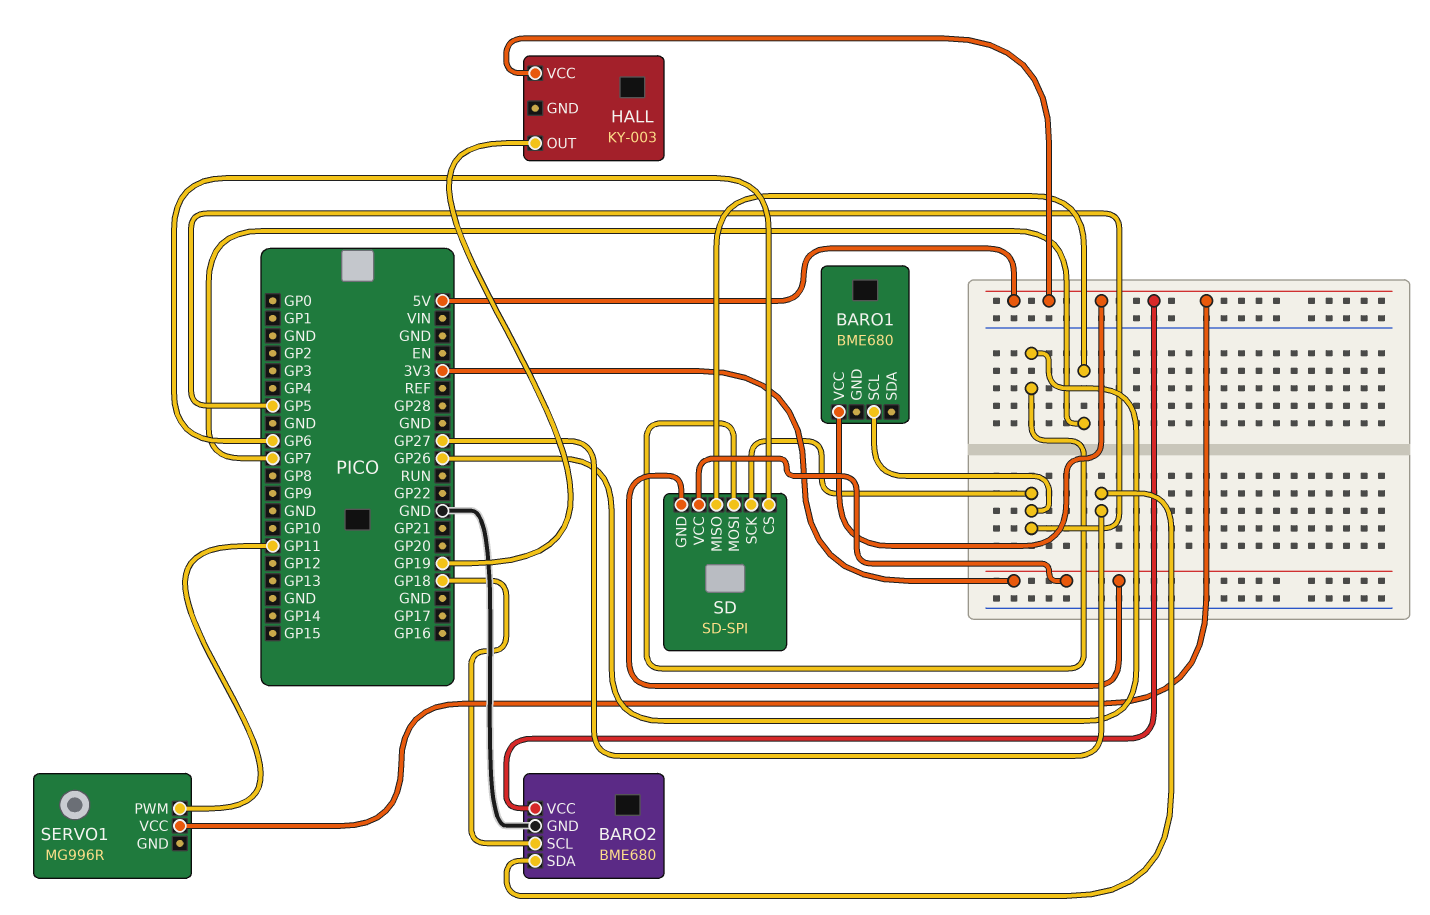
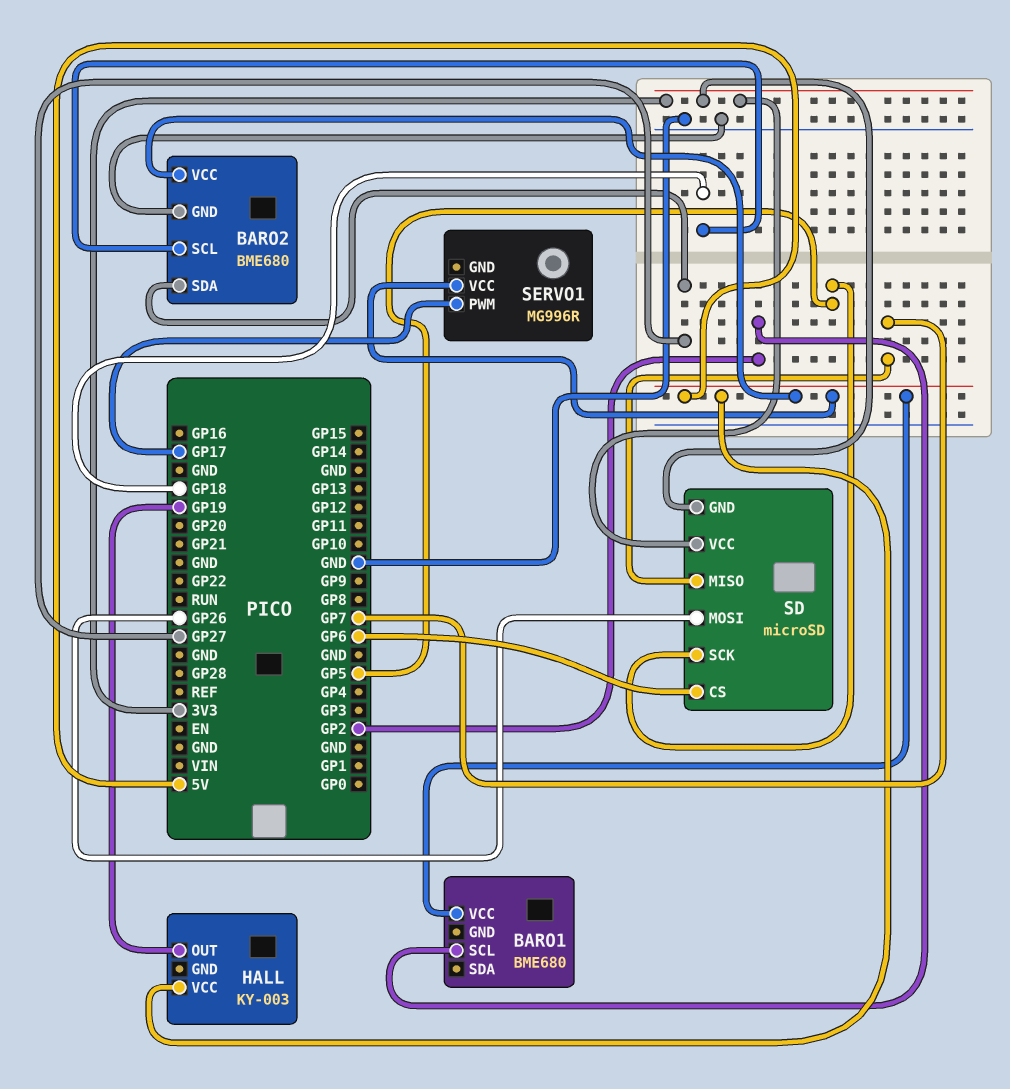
BARO1 pin SCL: GP5 -> GP2
SD: SD-SPI -> microSD
SERVO1 pin PWM: GP11 -> GP17

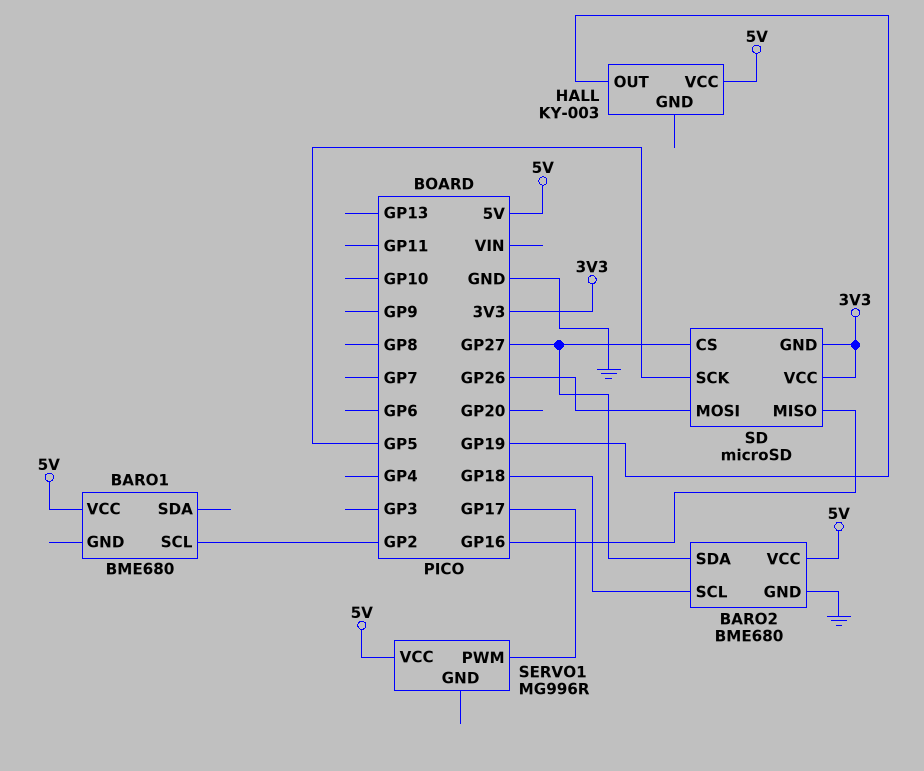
SD pin CS: GP6 -> GP27
SD pin MISO: GP7 -> GP16

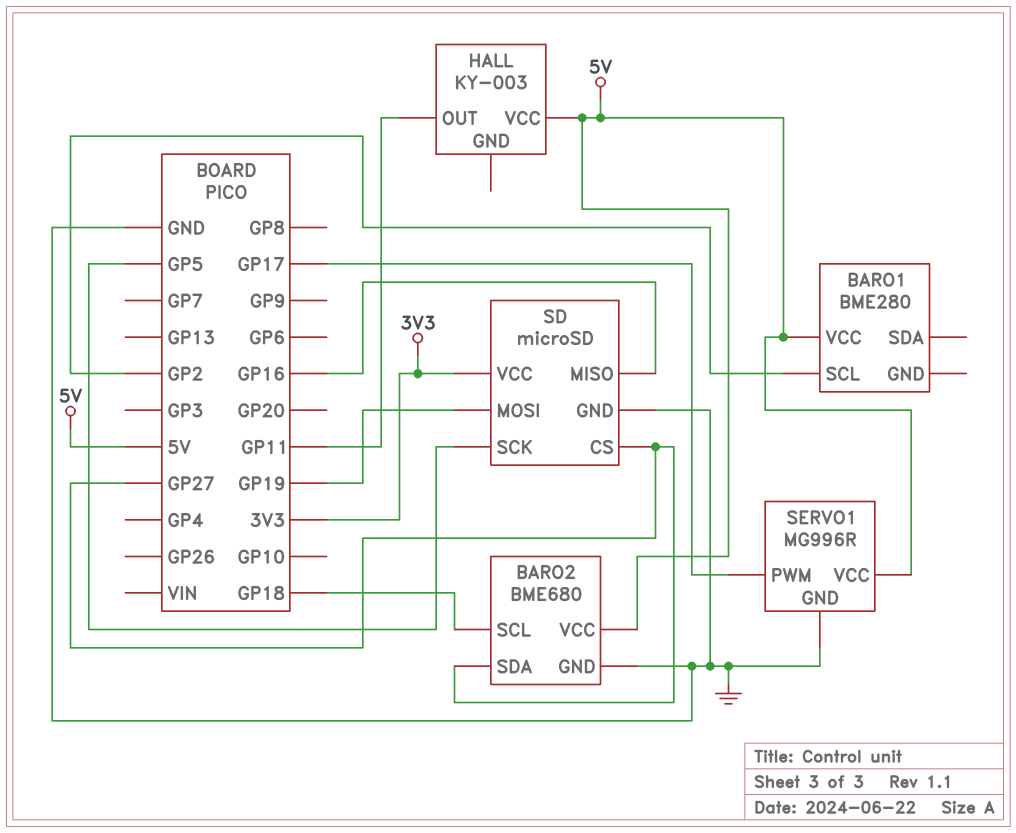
BARO1: BME680 -> BME280
HALL pin OUT: GP19 -> GP11
SD pin GND: 3V3 -> GND
SD pin MOSI: GP26 -> GP19
SERVO1 pin GND: none -> GND

